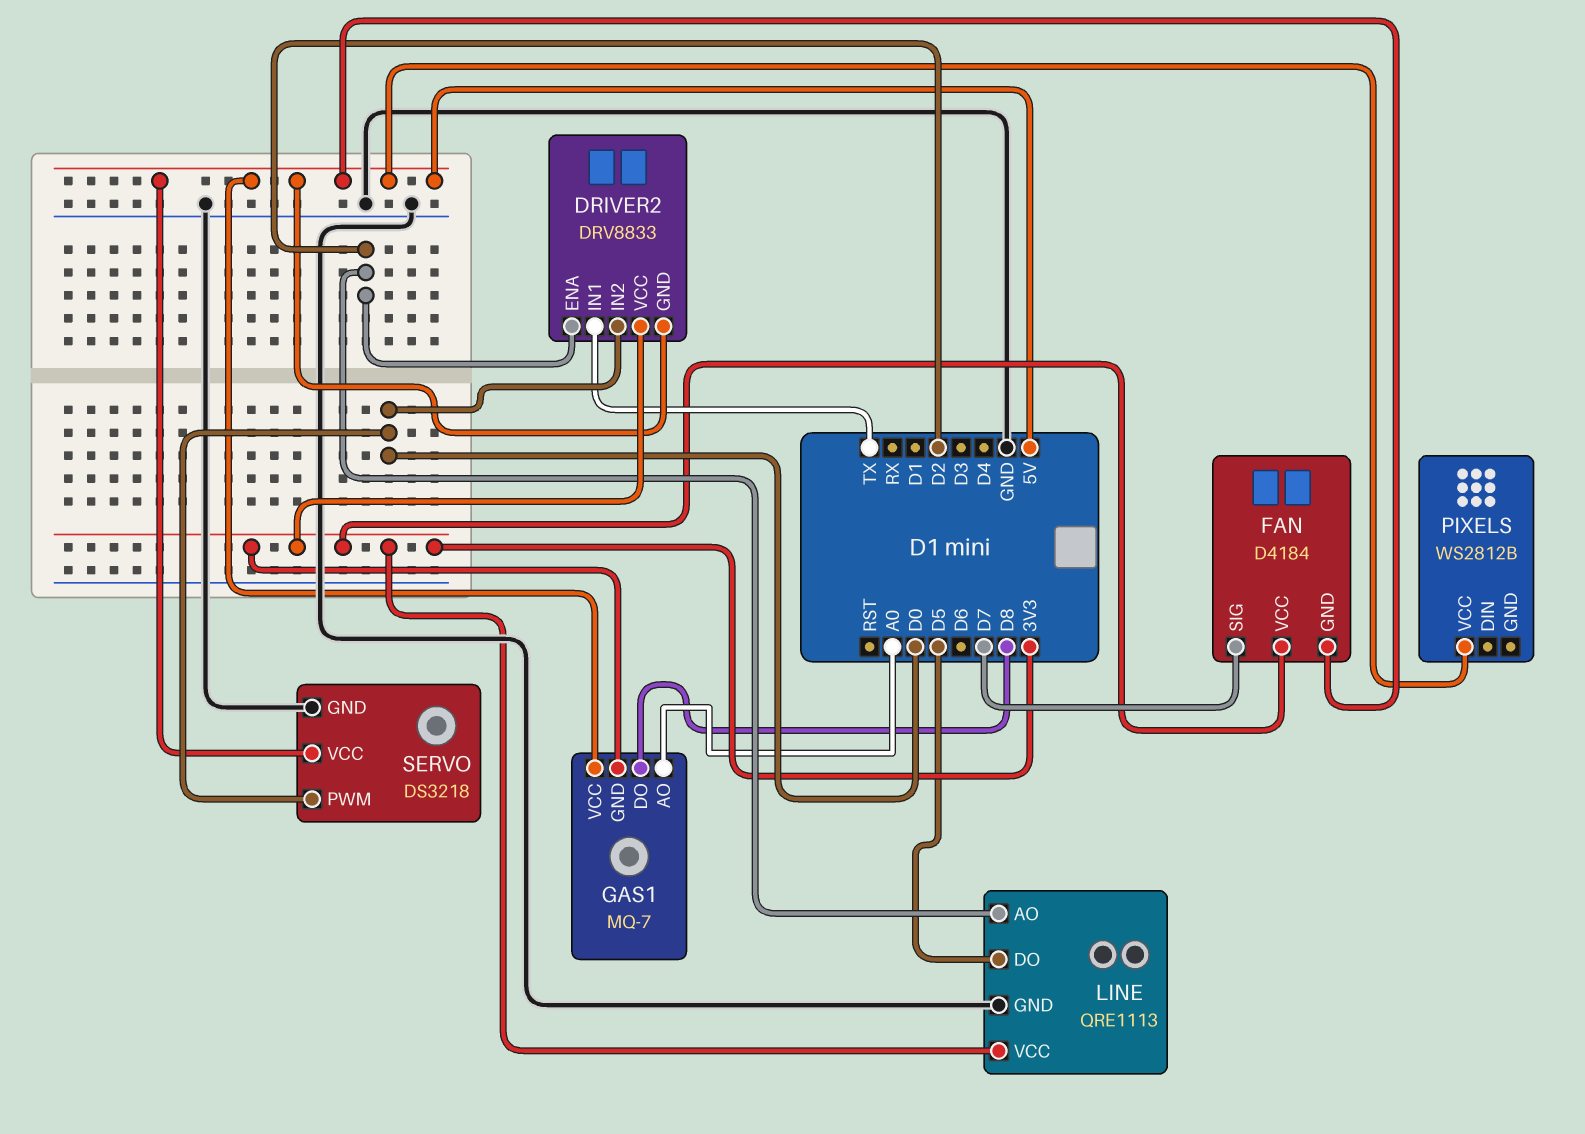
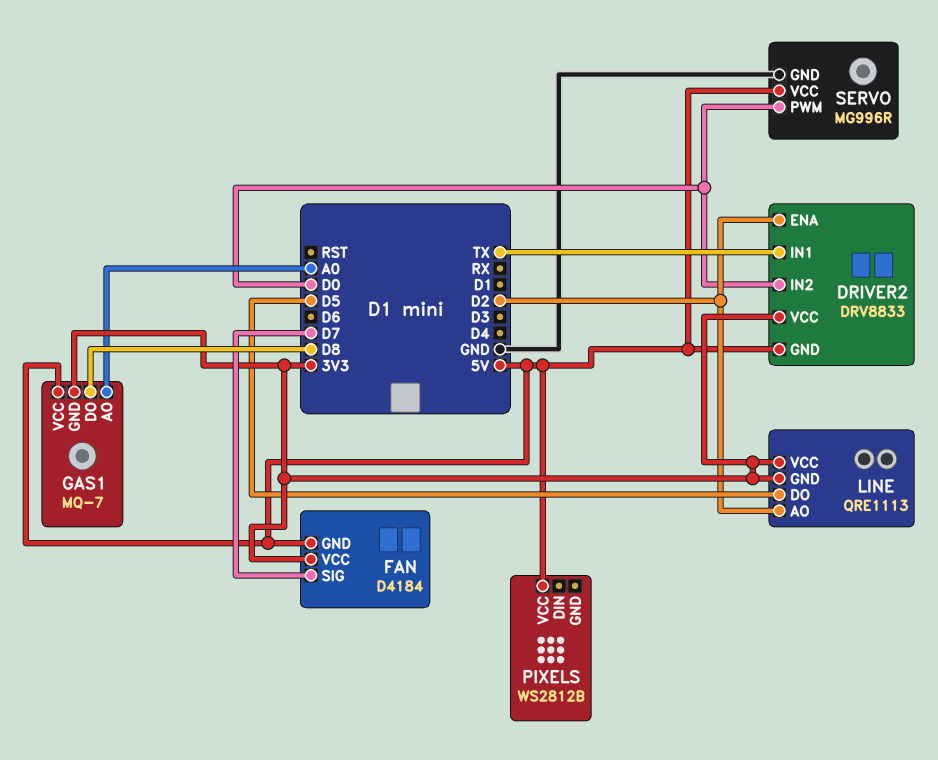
LINE pin GND: GND -> 3V3
SERVO: DS3218 -> MG996R

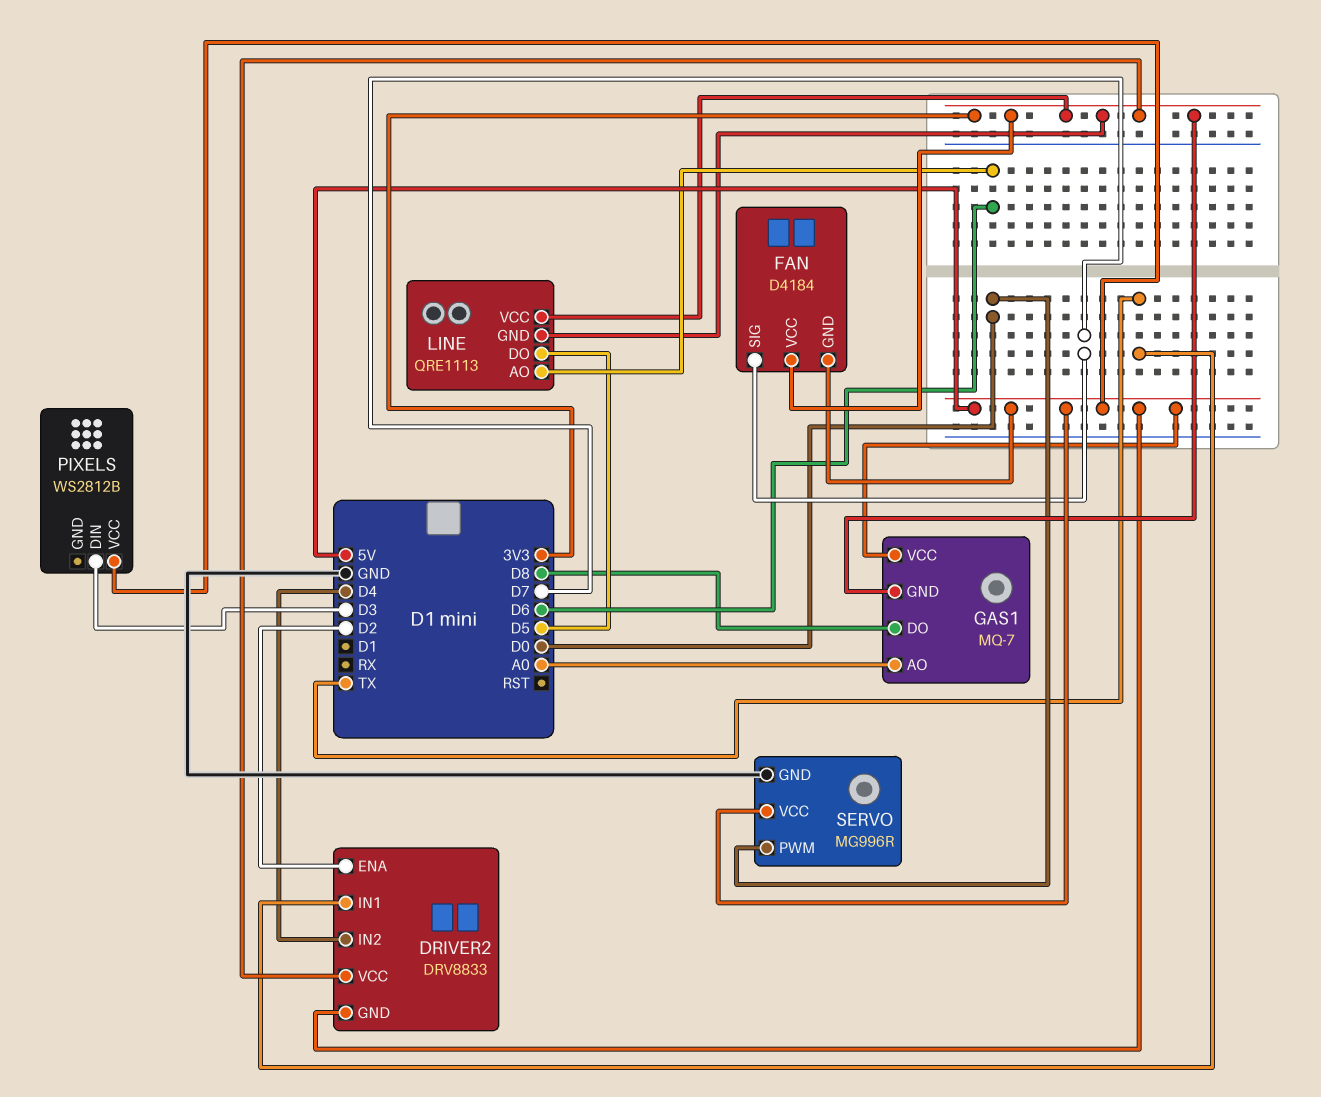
DRIVER2 pin IN2: D0 -> D4
LINE pin AO: D2 -> D6
PIXELS pin DIN: none -> D3

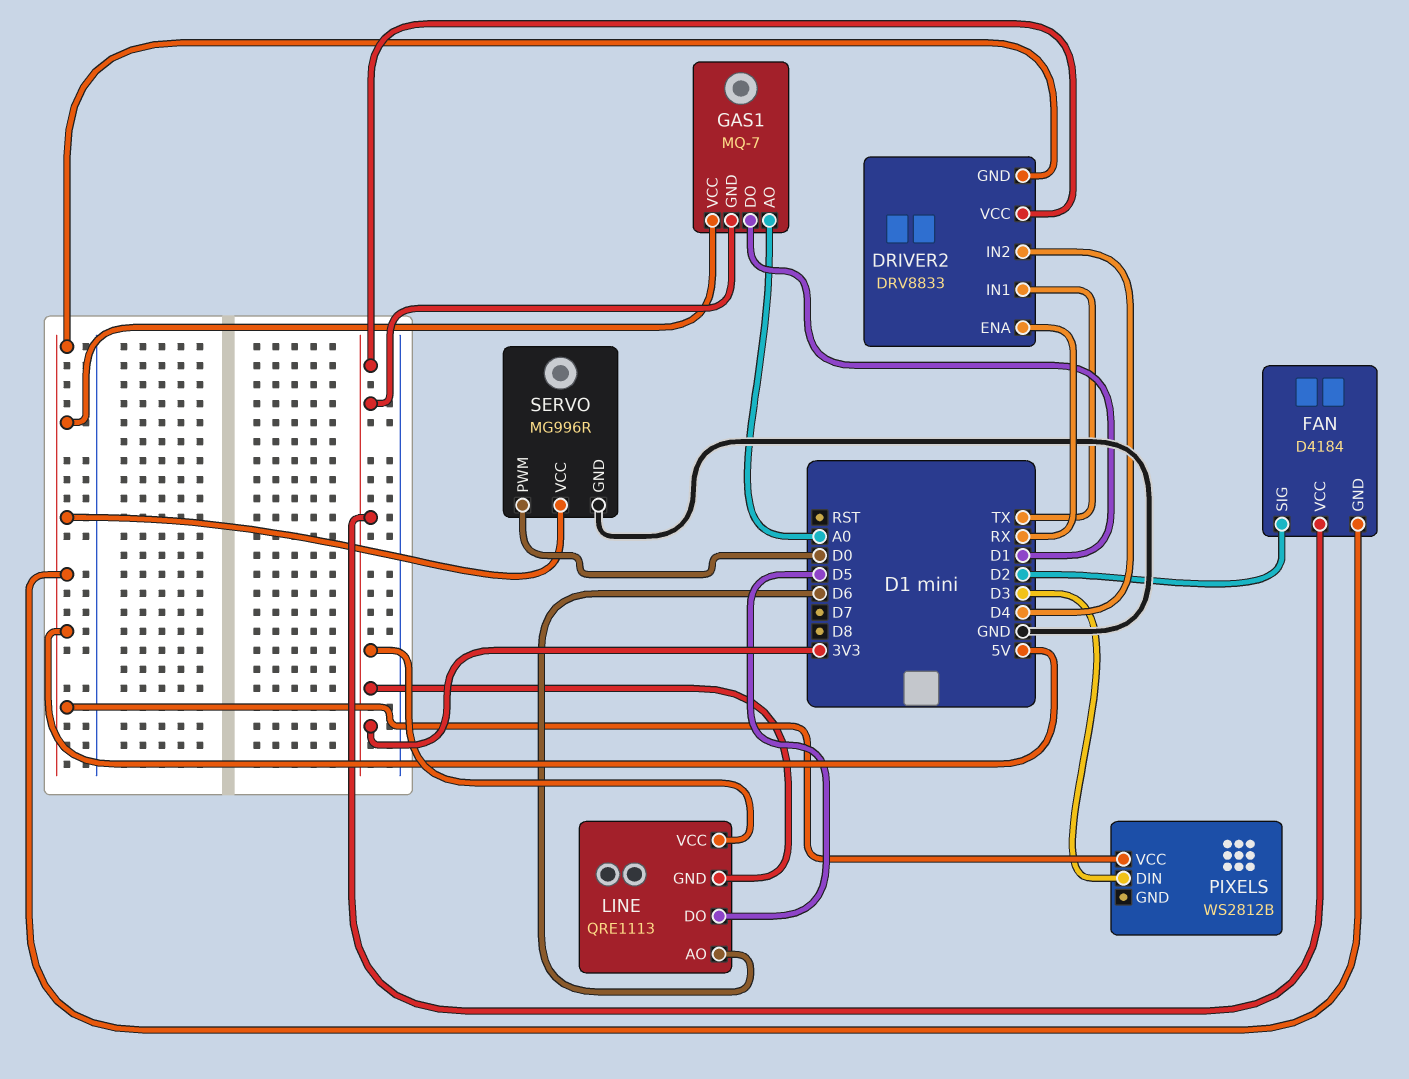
DRIVER2 pin ENA: D2 -> RX
FAN pin SIG: D7 -> D2
GAS1 pin DO: D8 -> D1

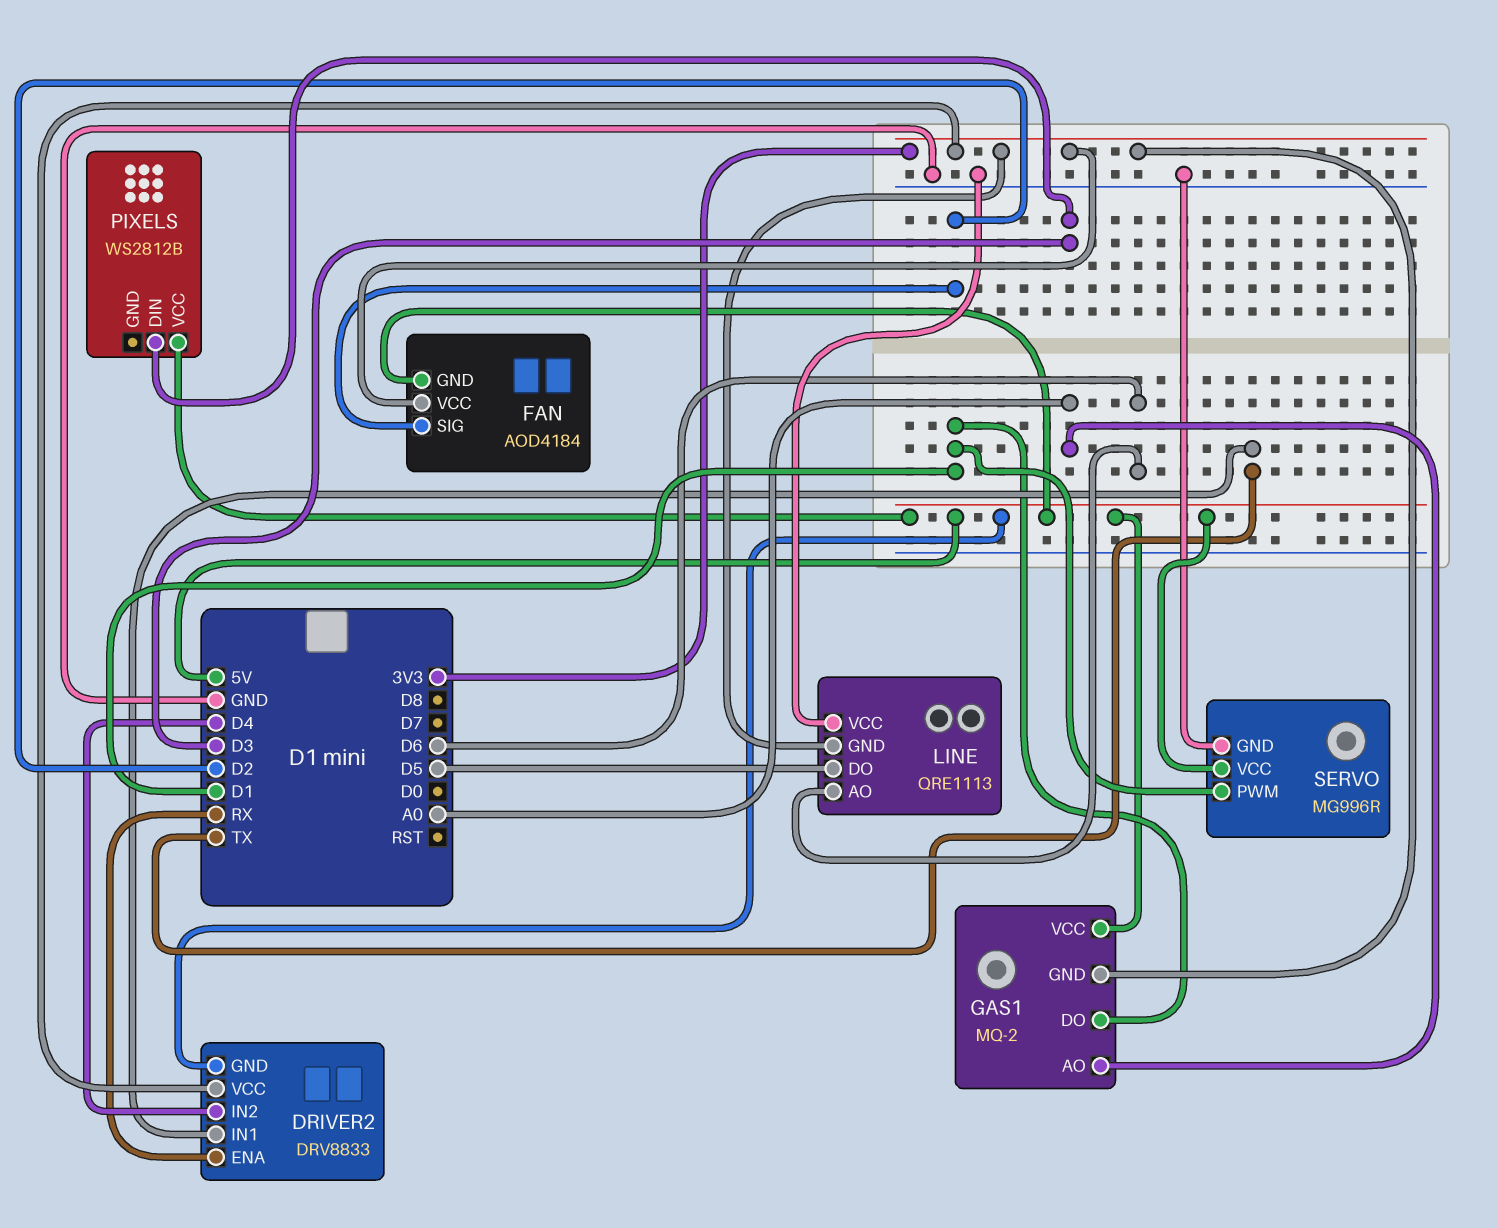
FAN: D4184 -> AOD4184
GAS1: MQ-7 -> MQ-2
LINE pin VCC: 3V3 -> GND
SERVO pin PWM: D0 -> D1

